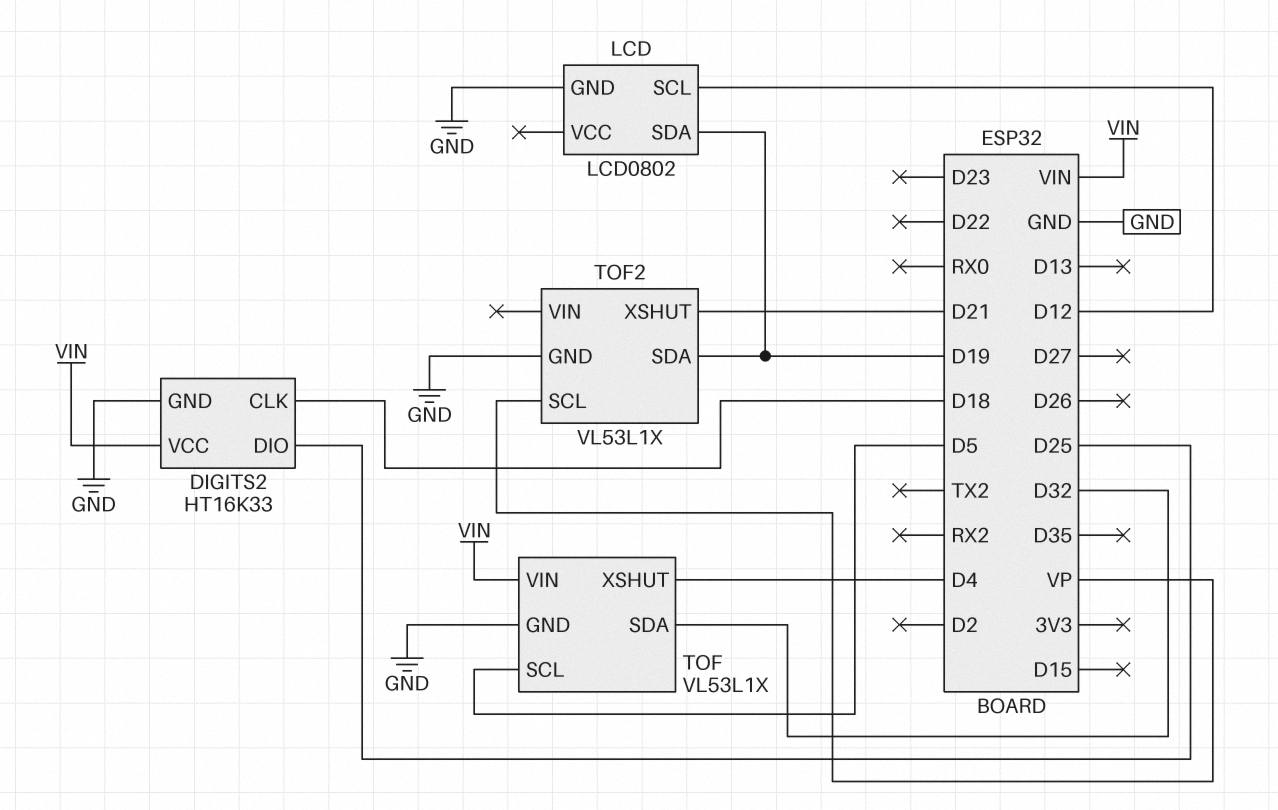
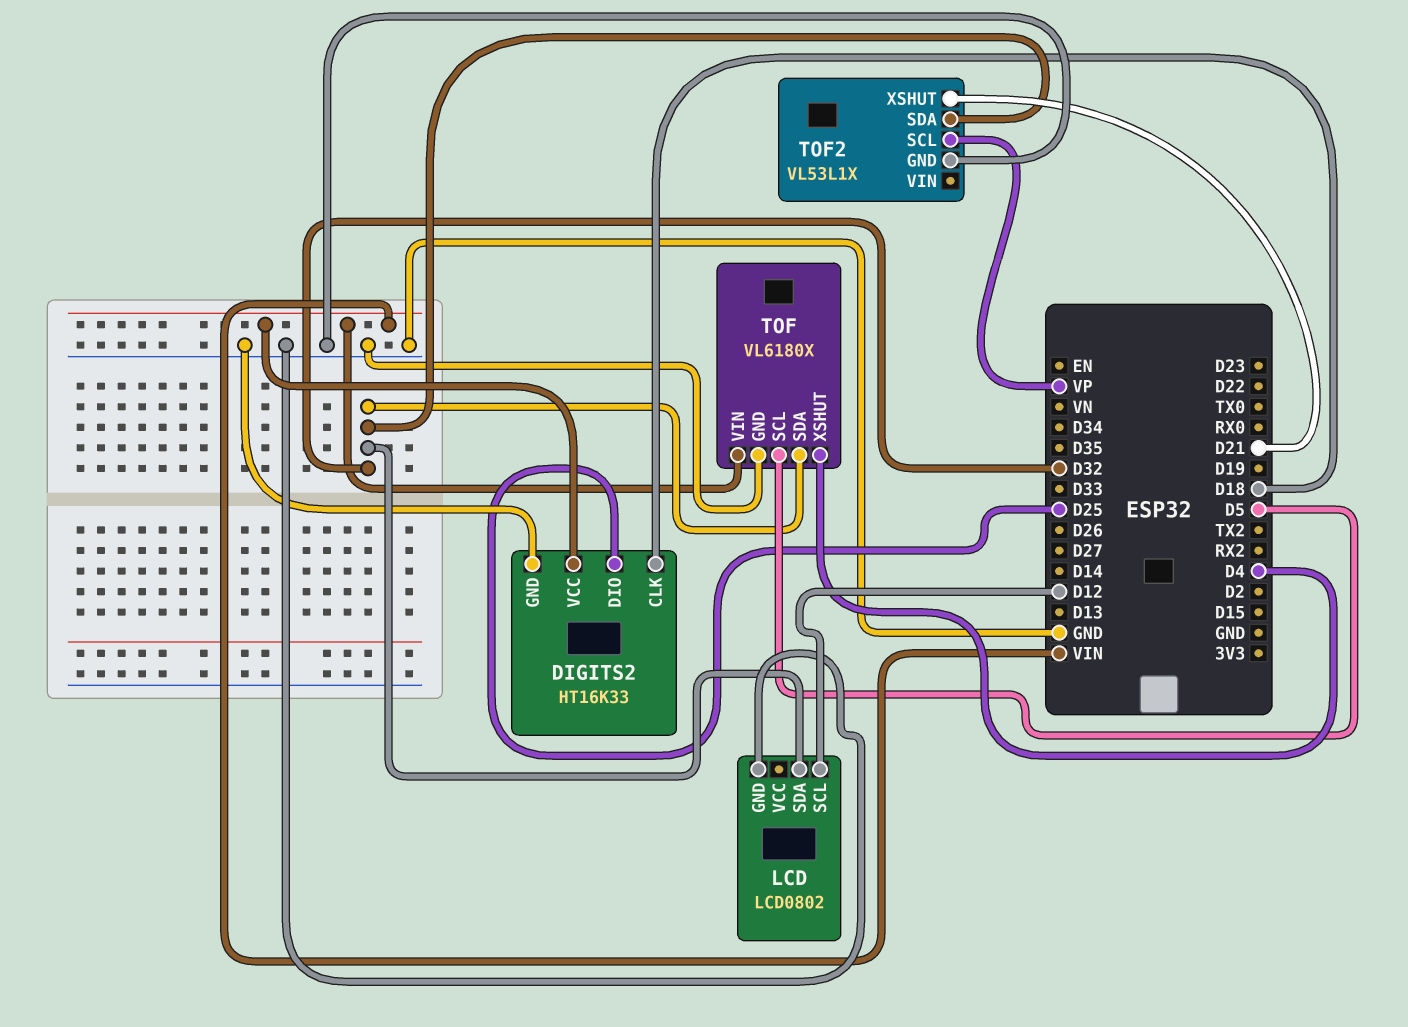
LCD pin SDA: D19 -> D32
TOF: VL53L1X -> VL6180X
TOF2 pin SDA: D19 -> D32

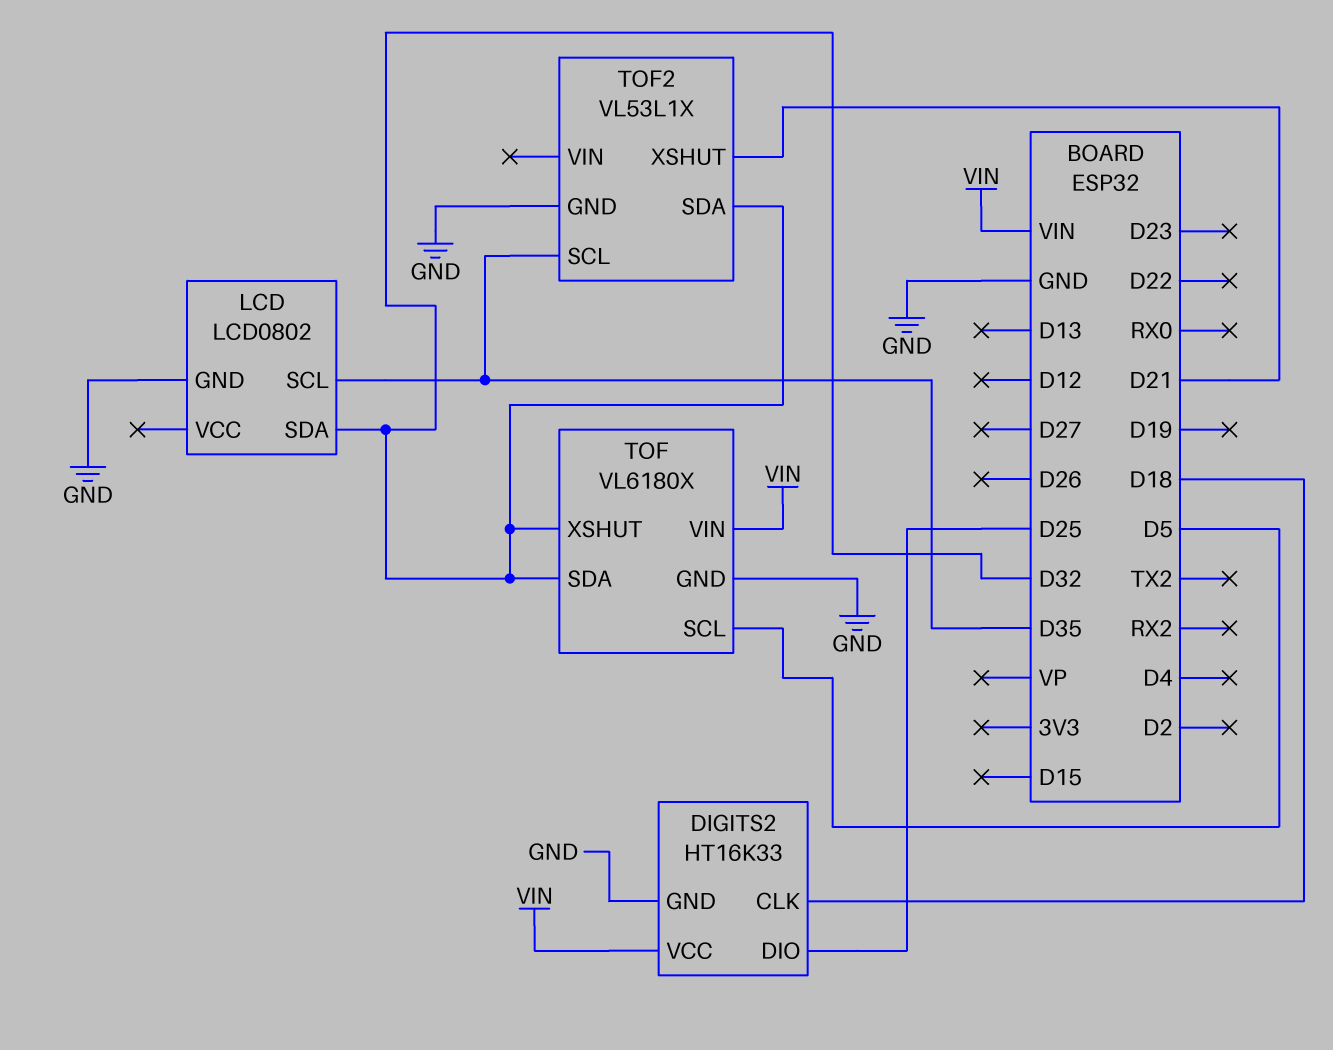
LCD pin SCL: D12 -> D35
TOF pin XSHUT: D4 -> D32
TOF2 pin SCL: VP -> D35

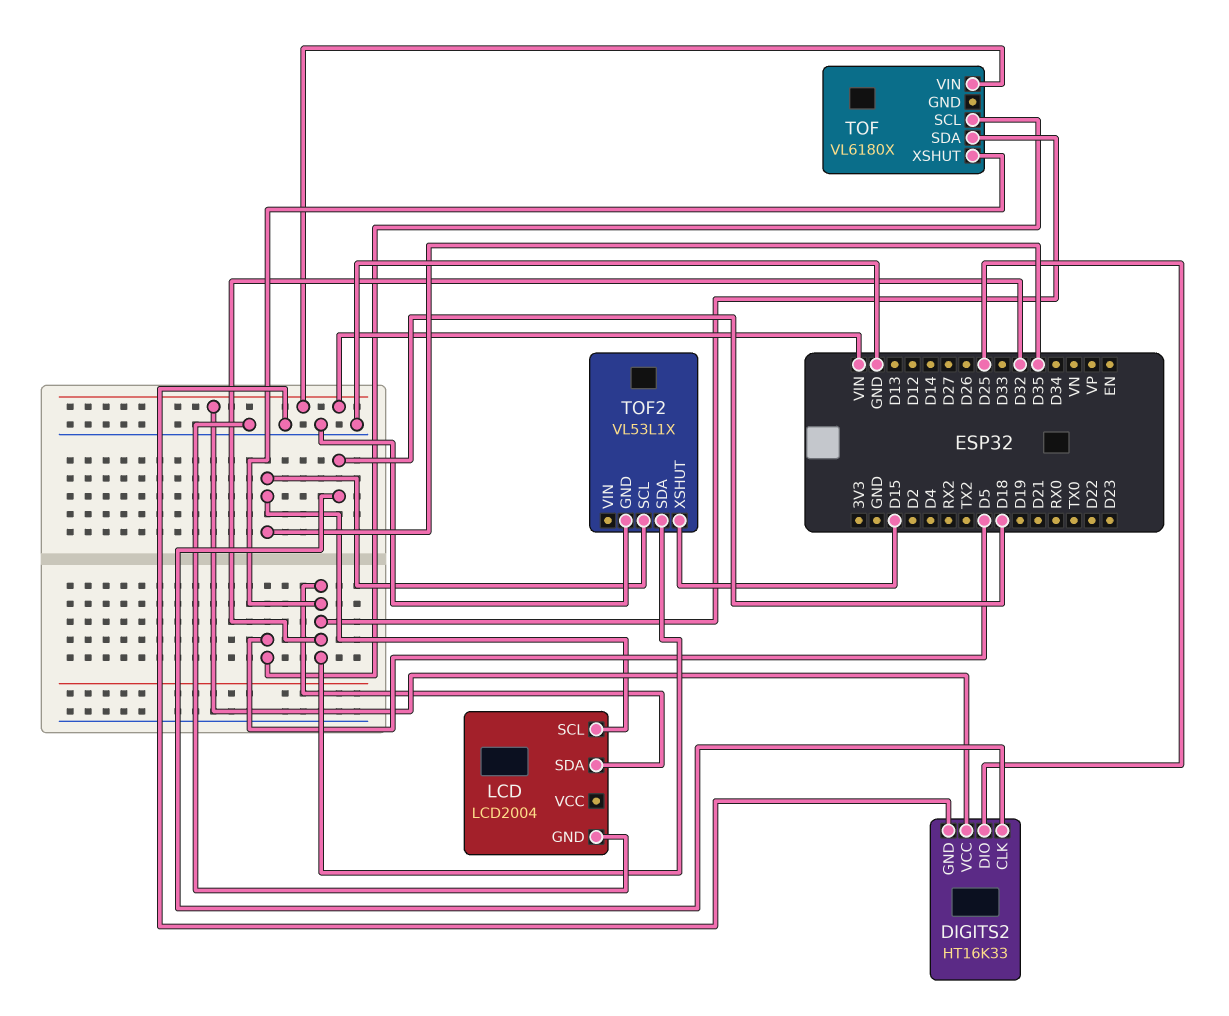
LCD: LCD0802 -> LCD2004
TOF pin GND: GND -> none
TOF2 pin XSHUT: D21 -> D15

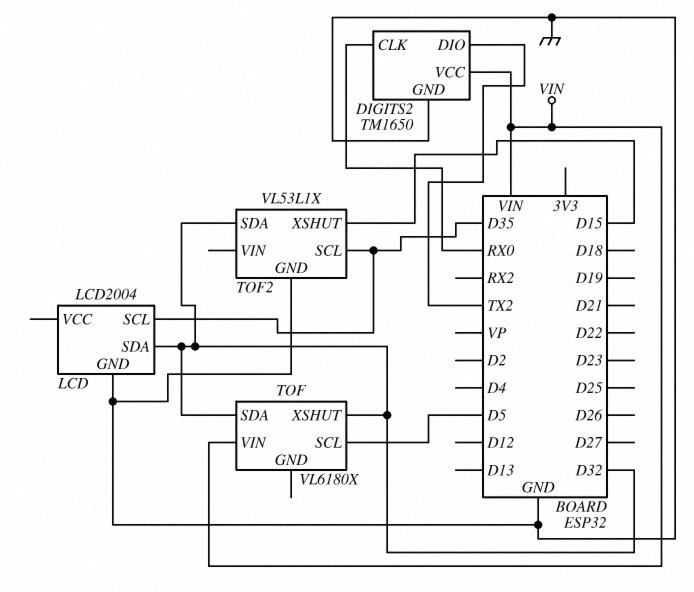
DIGITS2: HT16K33 -> TM1650
DIGITS2 pin CLK: D18 -> RX0
DIGITS2 pin DIO: D25 -> TX2

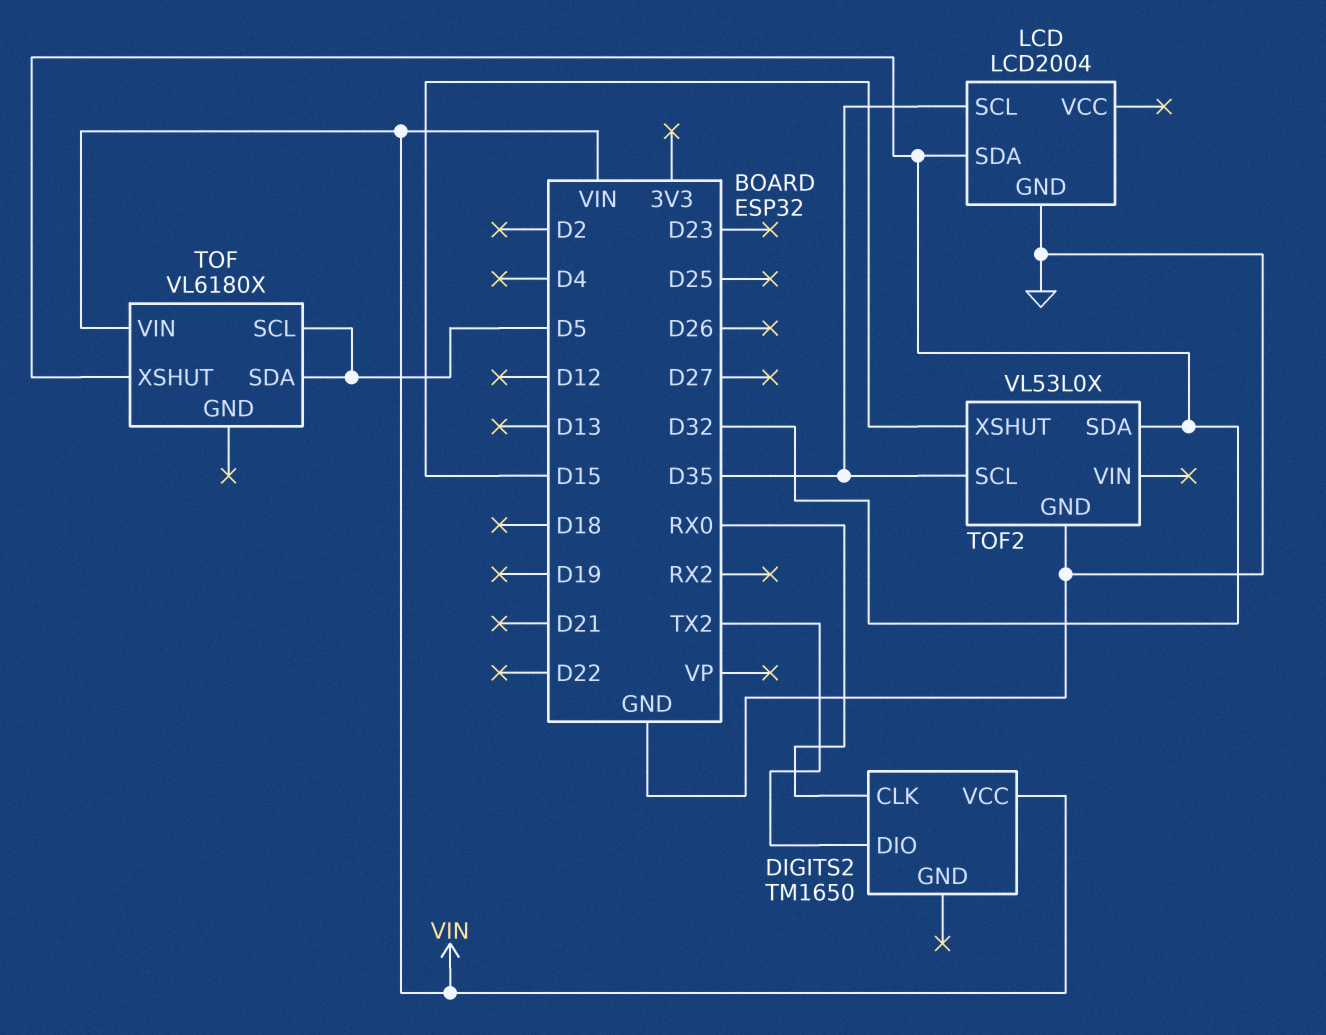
DIGITS2 pin GND: GND -> none
TOF pin SDA: D32 -> D5
TOF2: VL53L1X -> VL53L0X

